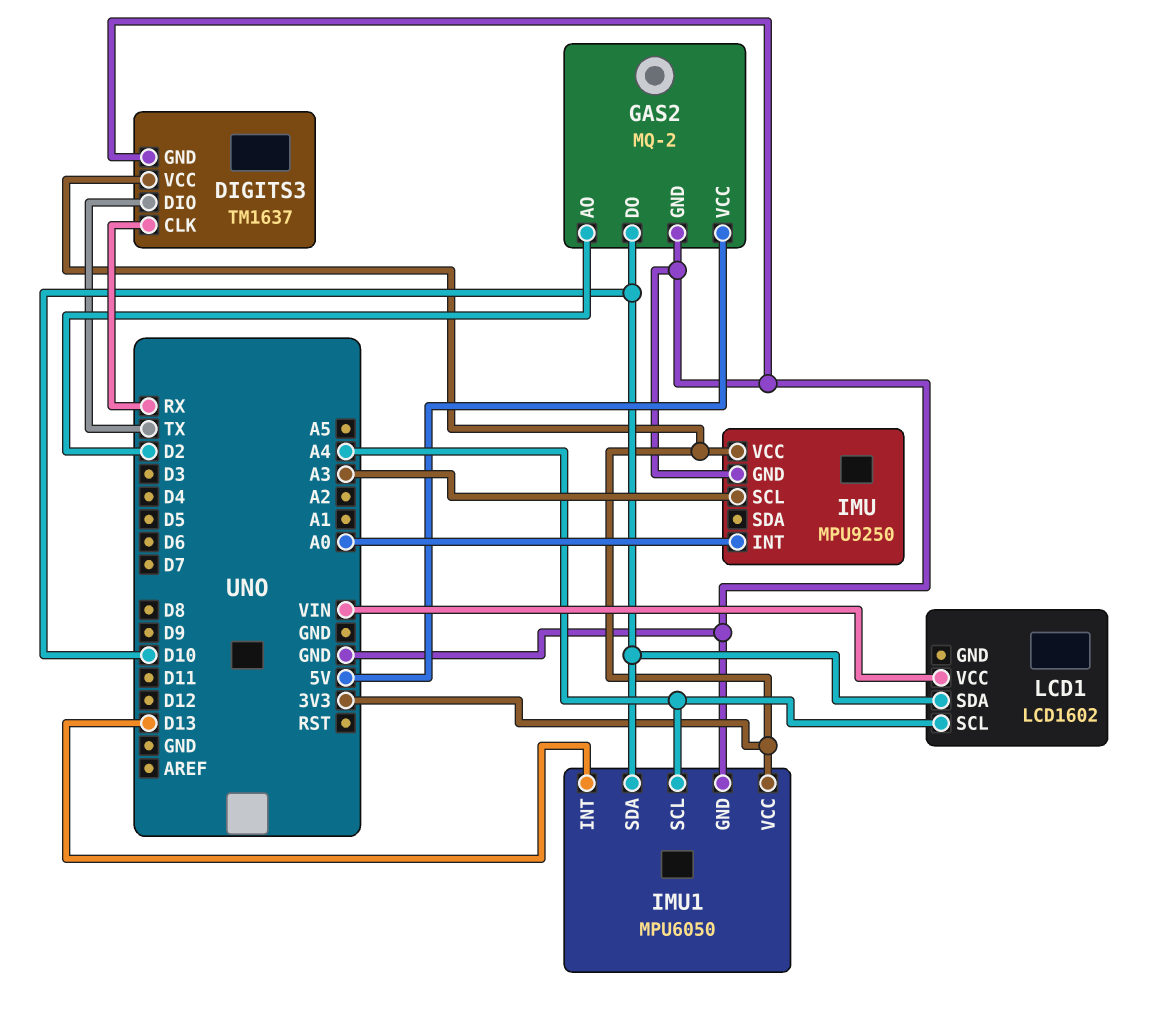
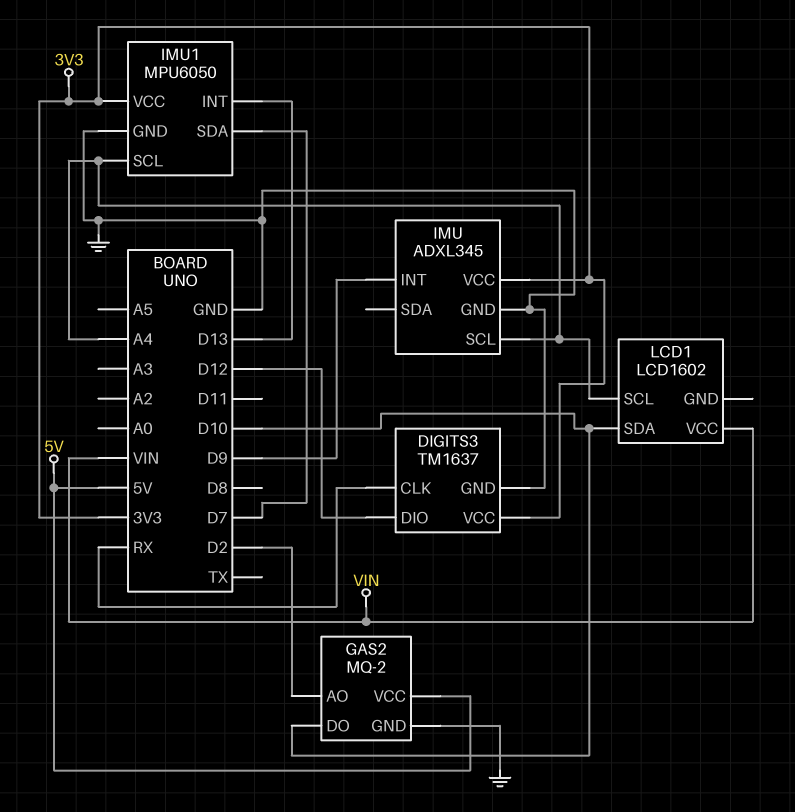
DIGITS3 pin DIO: TX -> D12
IMU: MPU9250 -> ADXL345
IMU pin INT: A0 -> D9
IMU pin SCL: A3 -> A4
IMU1 pin SDA: D10 -> D7

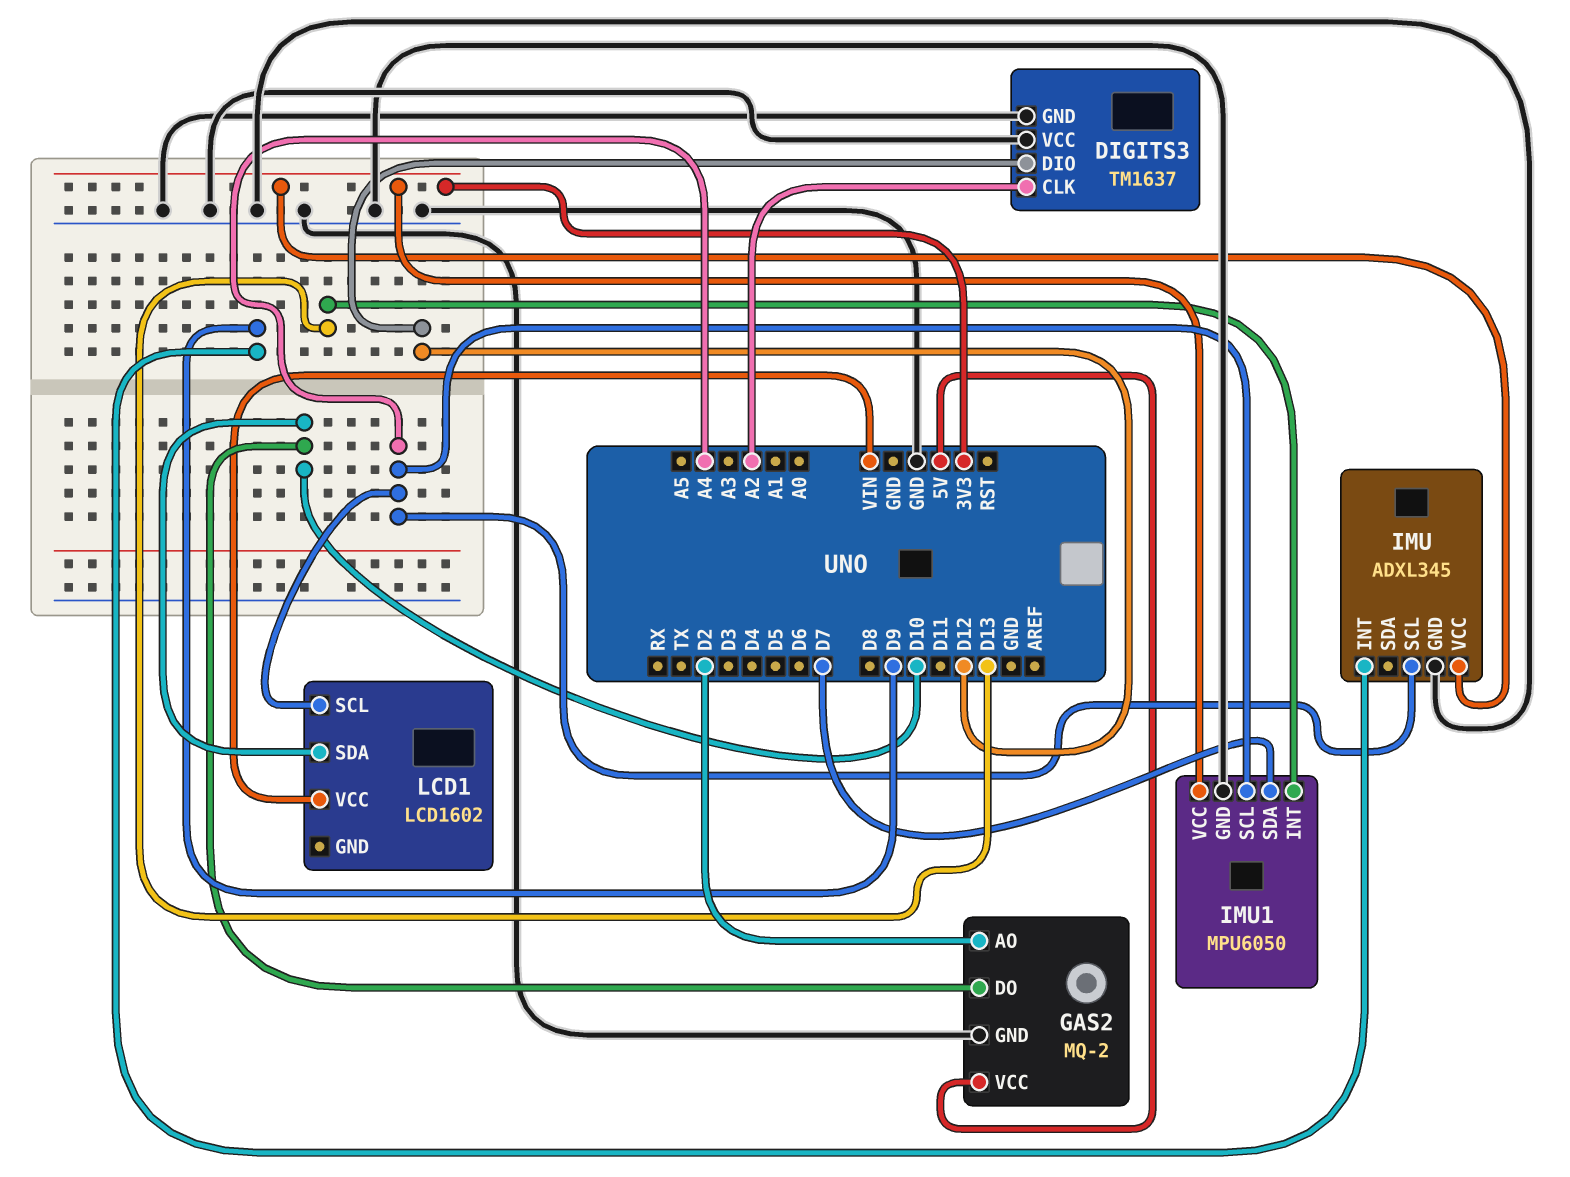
DIGITS3 pin CLK: RX -> A2
DIGITS3 pin VCC: 3V3 -> GND

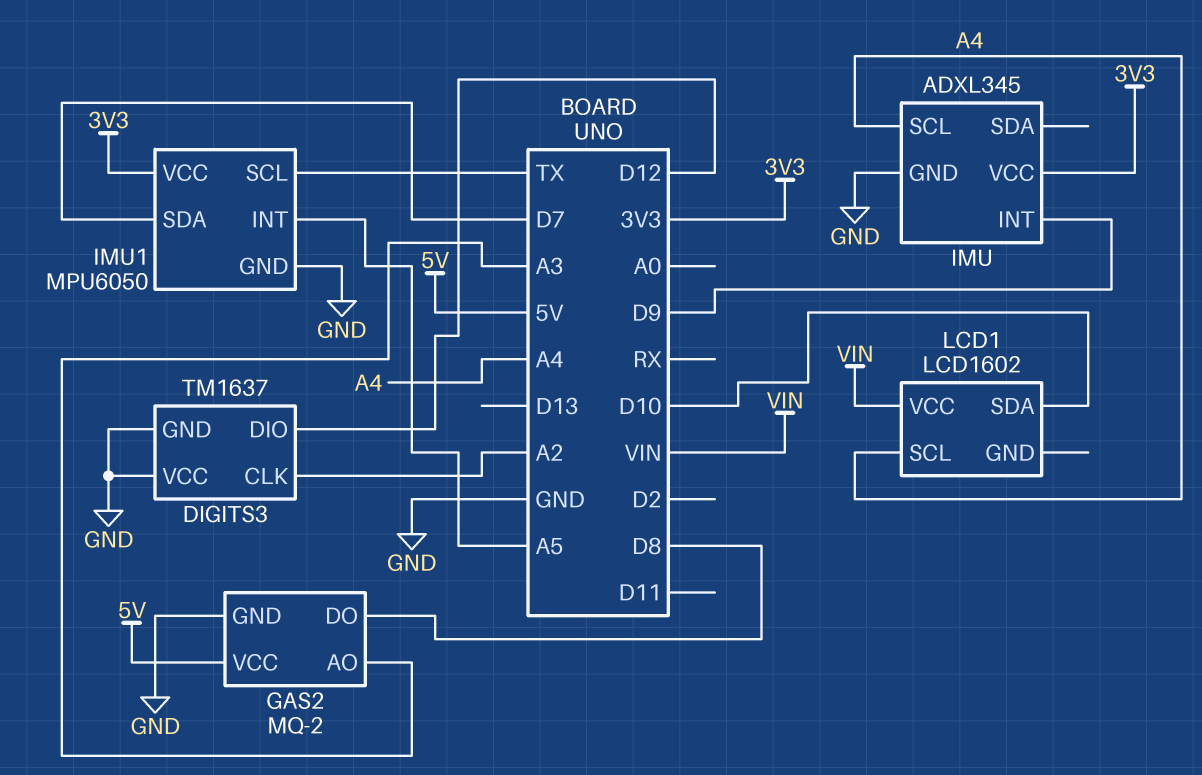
GAS2 pin AO: D2 -> A3
GAS2 pin DO: D10 -> D8
IMU1 pin INT: D13 -> A5
IMU1 pin SCL: A4 -> TX

